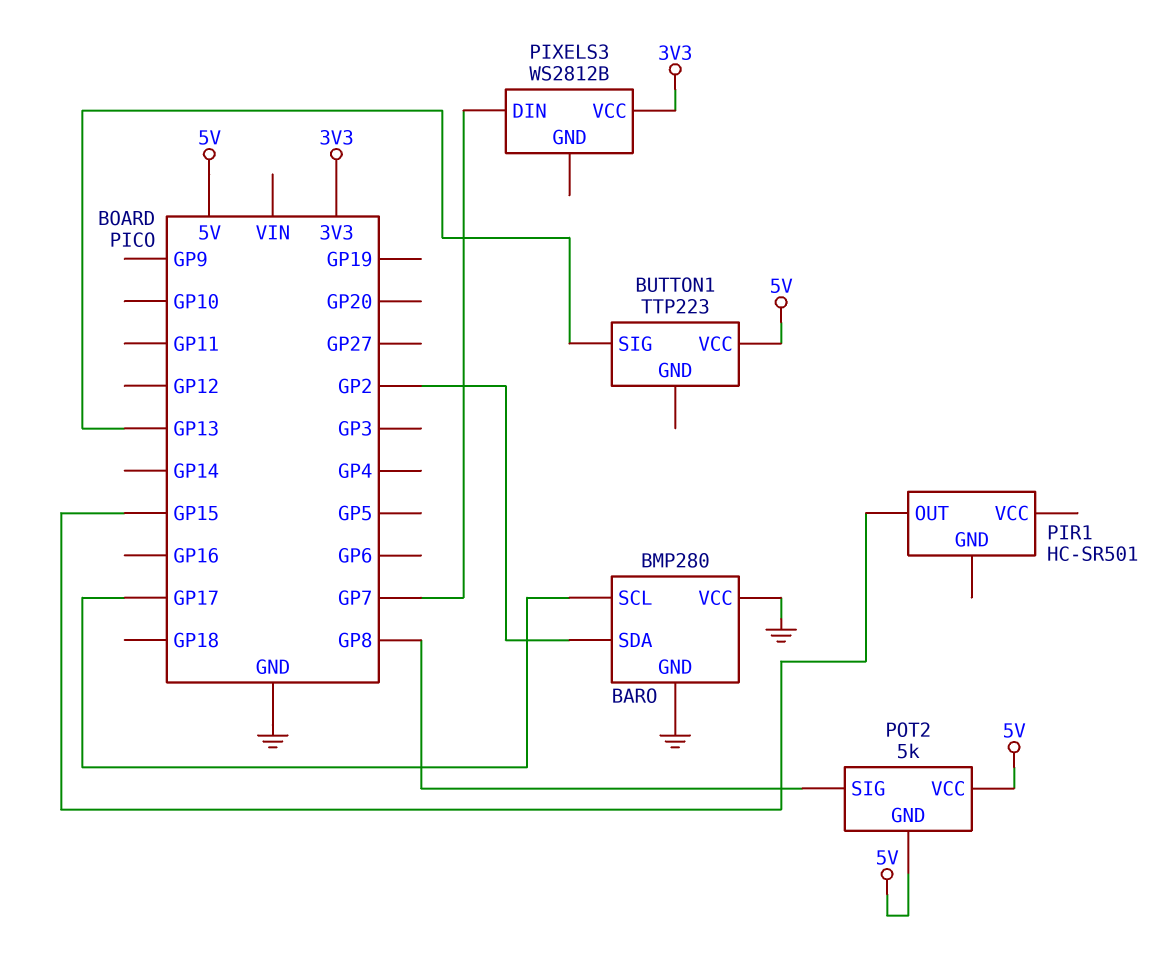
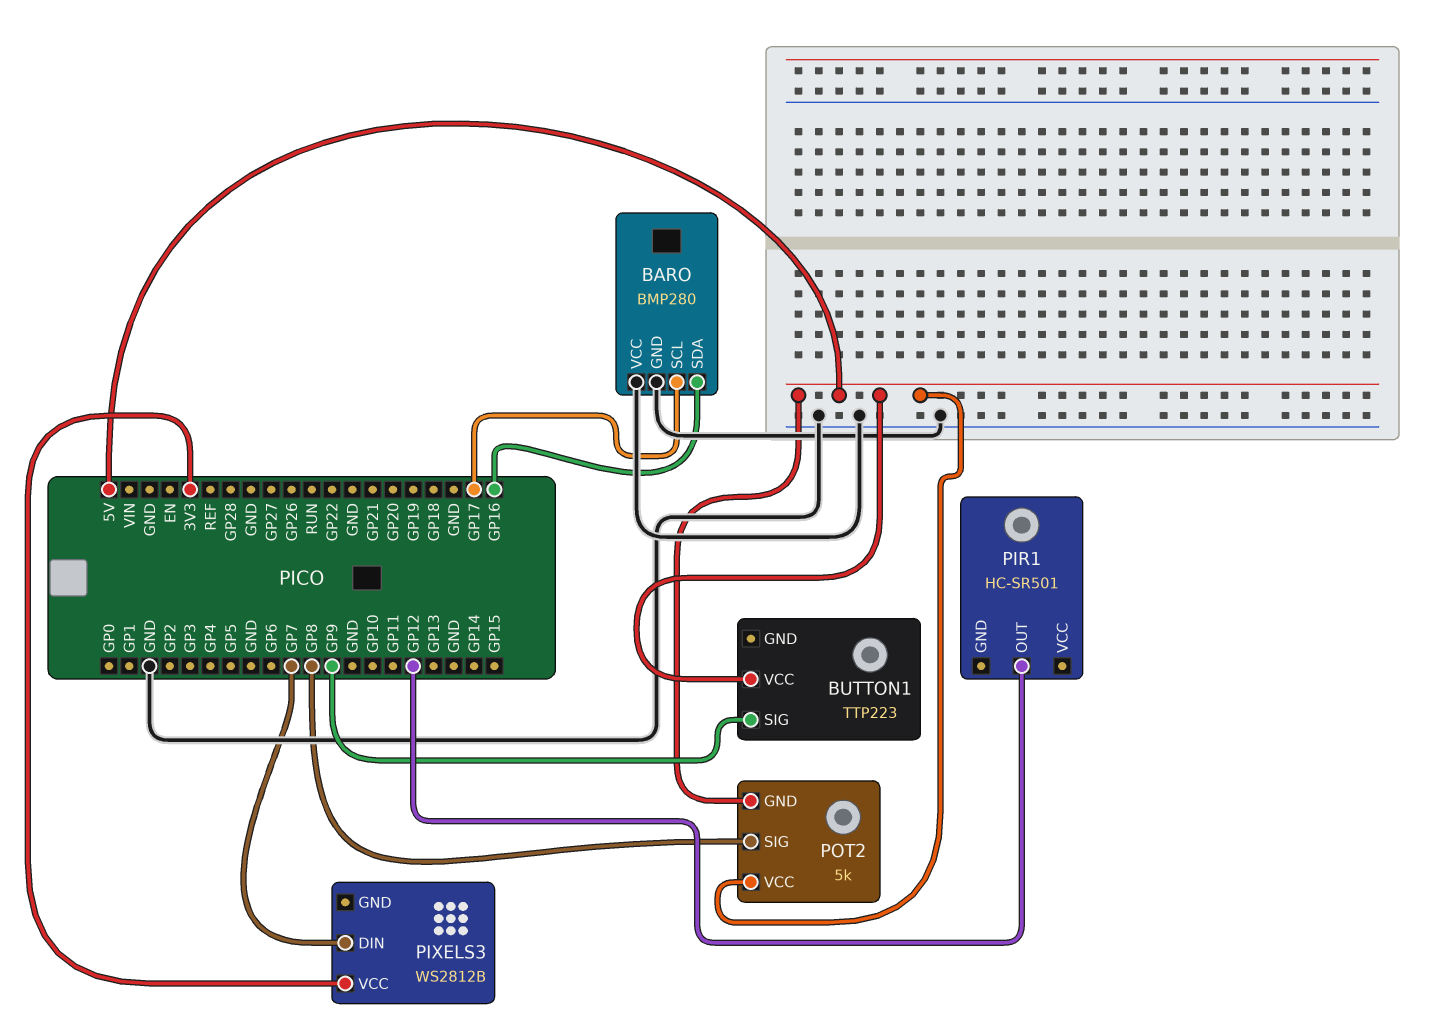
BARO pin SDA: GP2 -> GP16
BUTTON1 pin SIG: GP13 -> GP9
PIR1 pin OUT: GP15 -> GP12

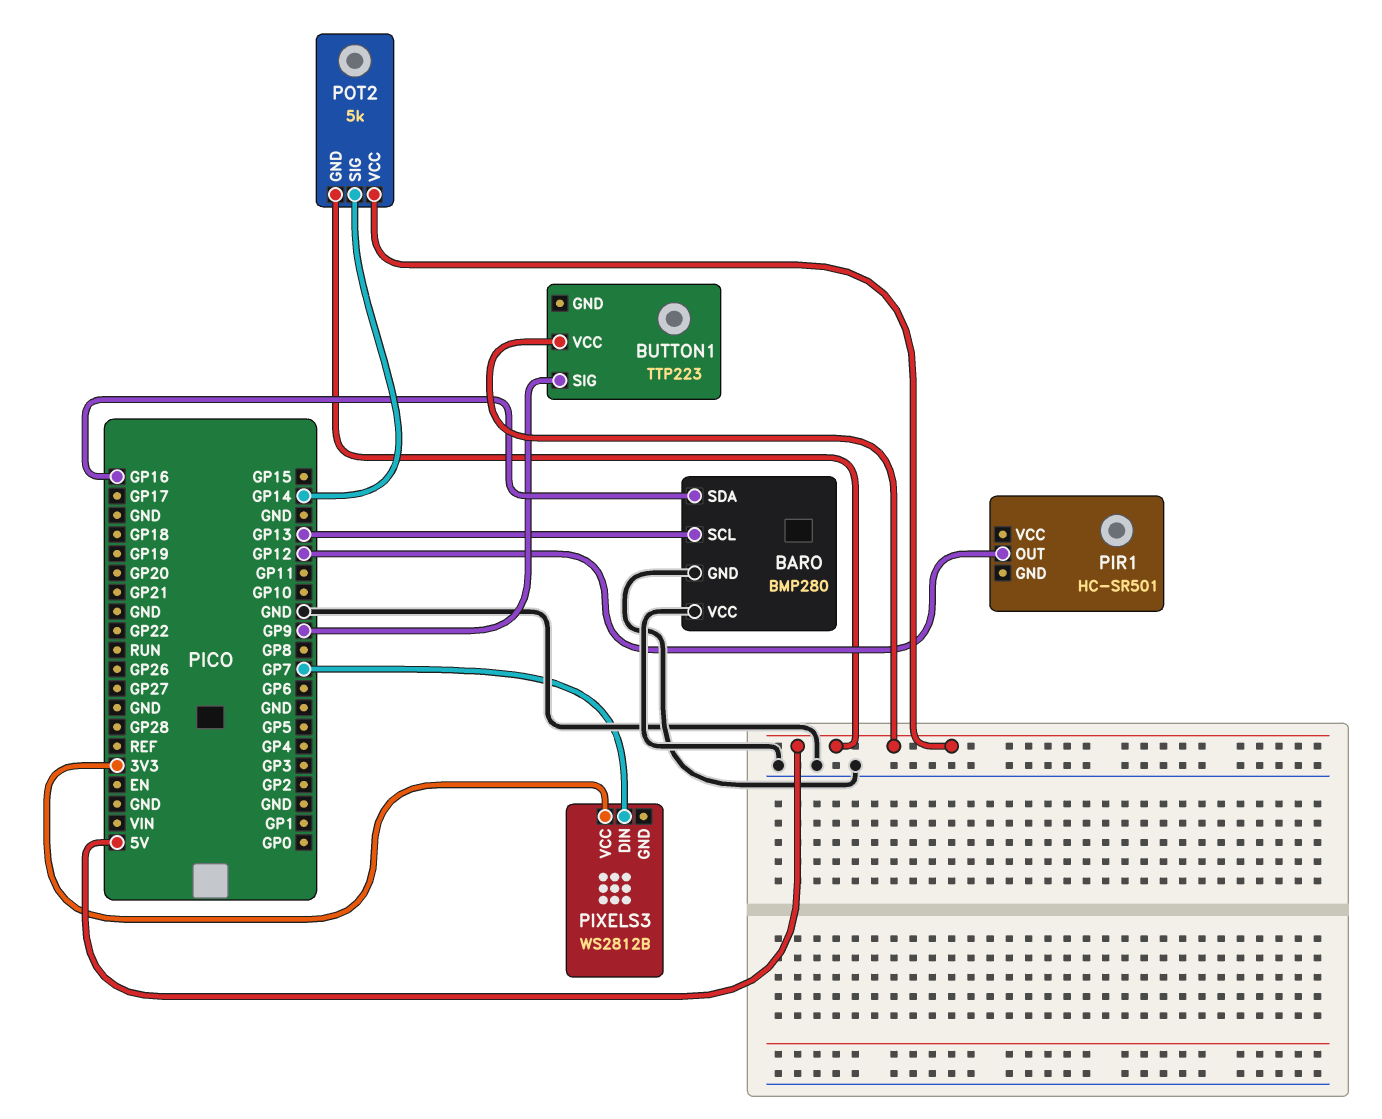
BARO pin SCL: GP17 -> GP13
POT2 pin SIG: GP8 -> GP14

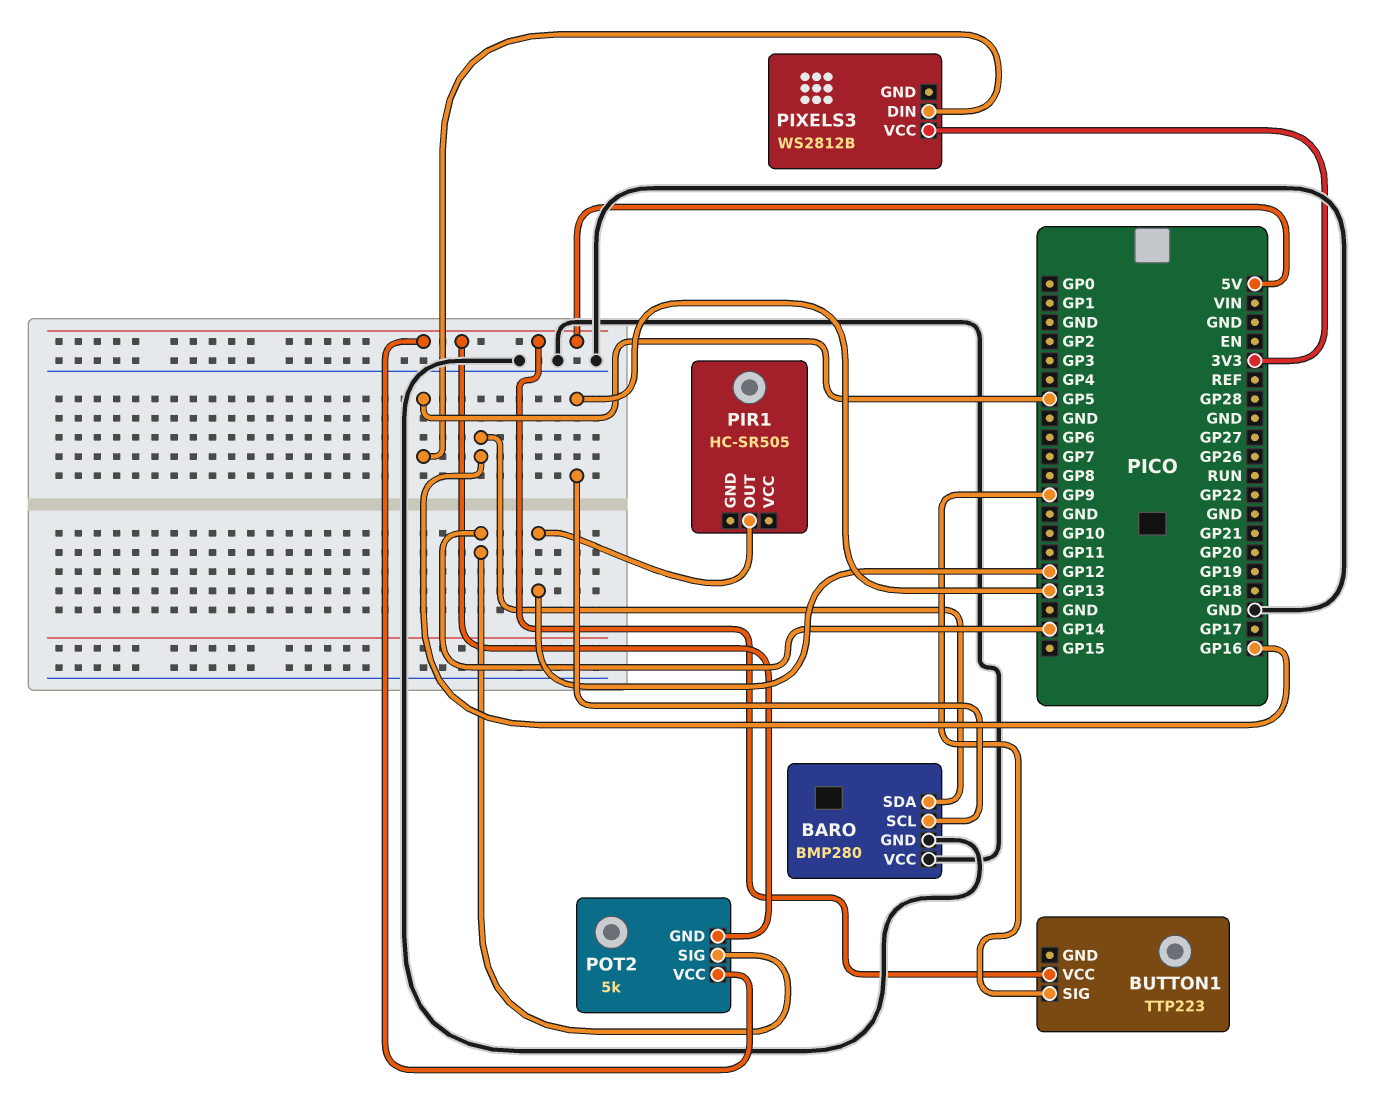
PIR1: HC-SR501 -> HC-SR505
PIXELS3 pin DIN: GP7 -> GP5

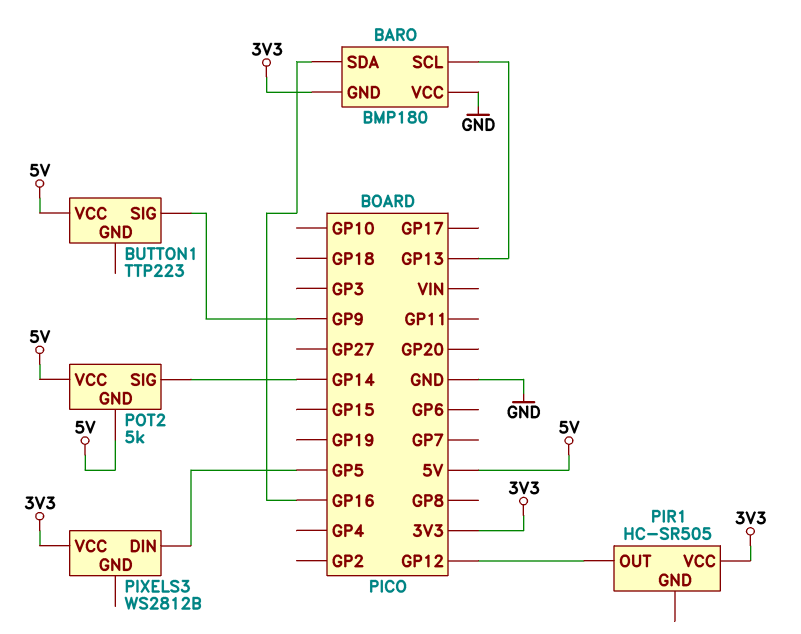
BARO: BMP280 -> BMP180
BARO pin GND: GND -> 3V3
PIR1 pin VCC: none -> 3V3

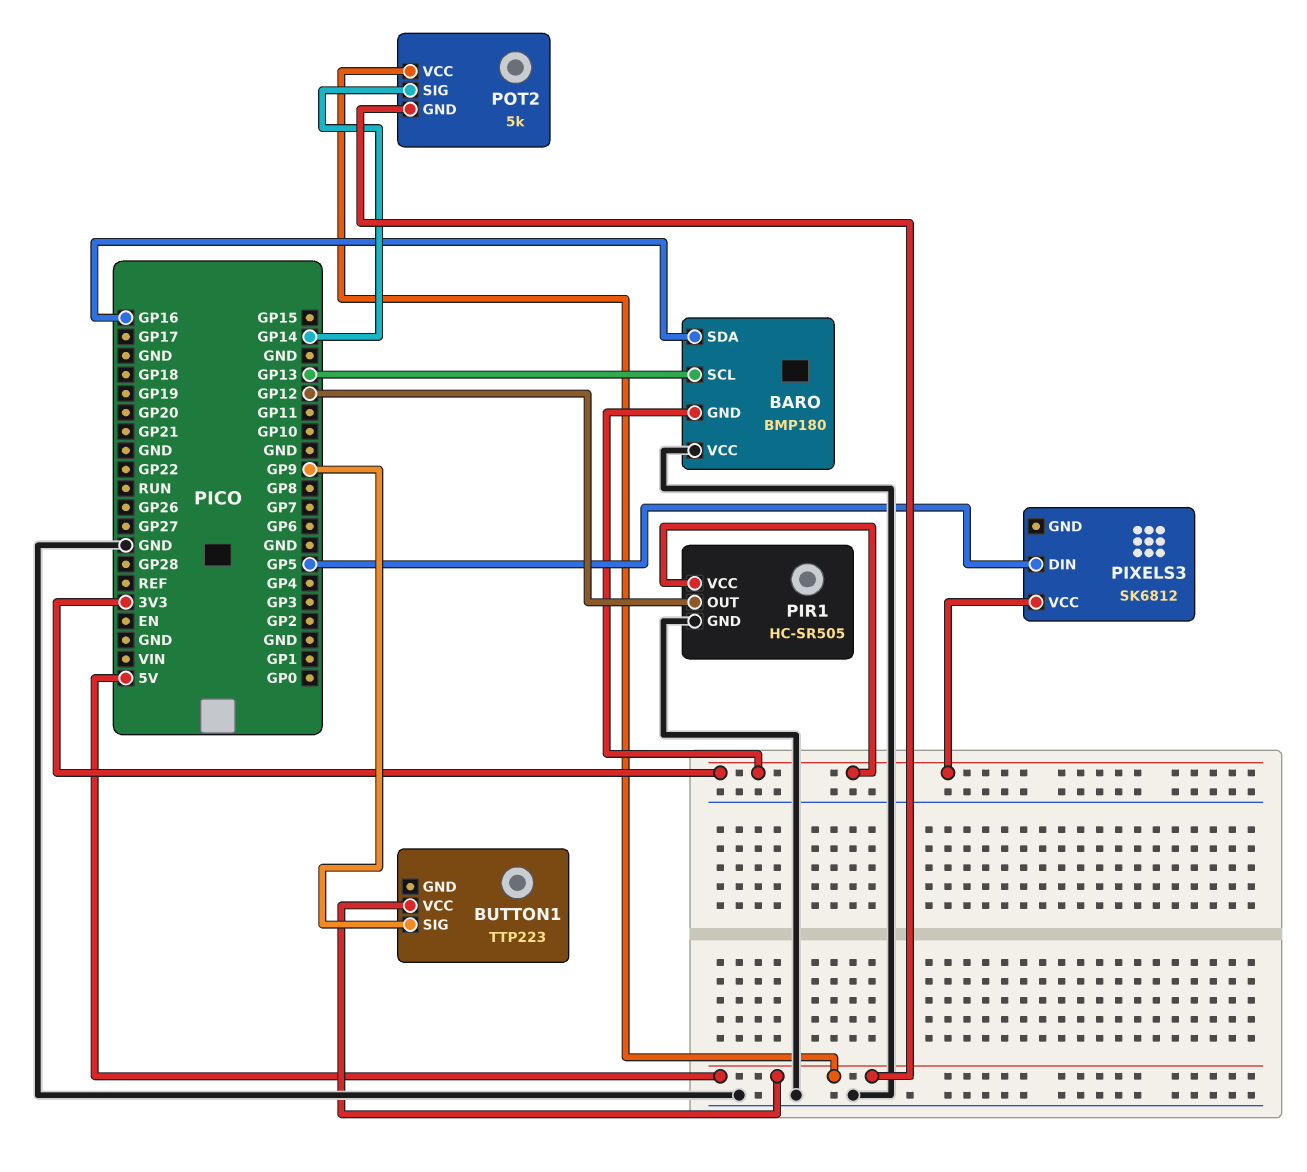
PIR1 pin GND: none -> GND
PIXELS3: WS2812B -> SK6812

